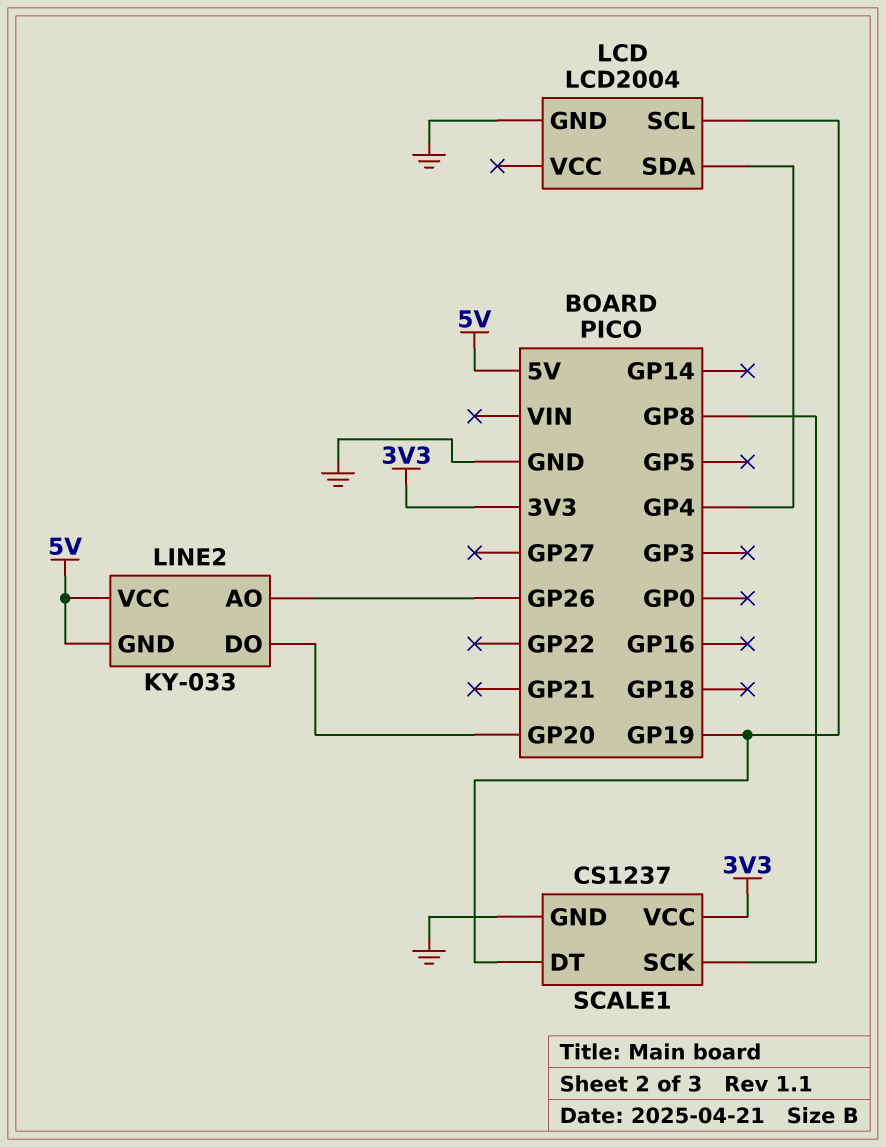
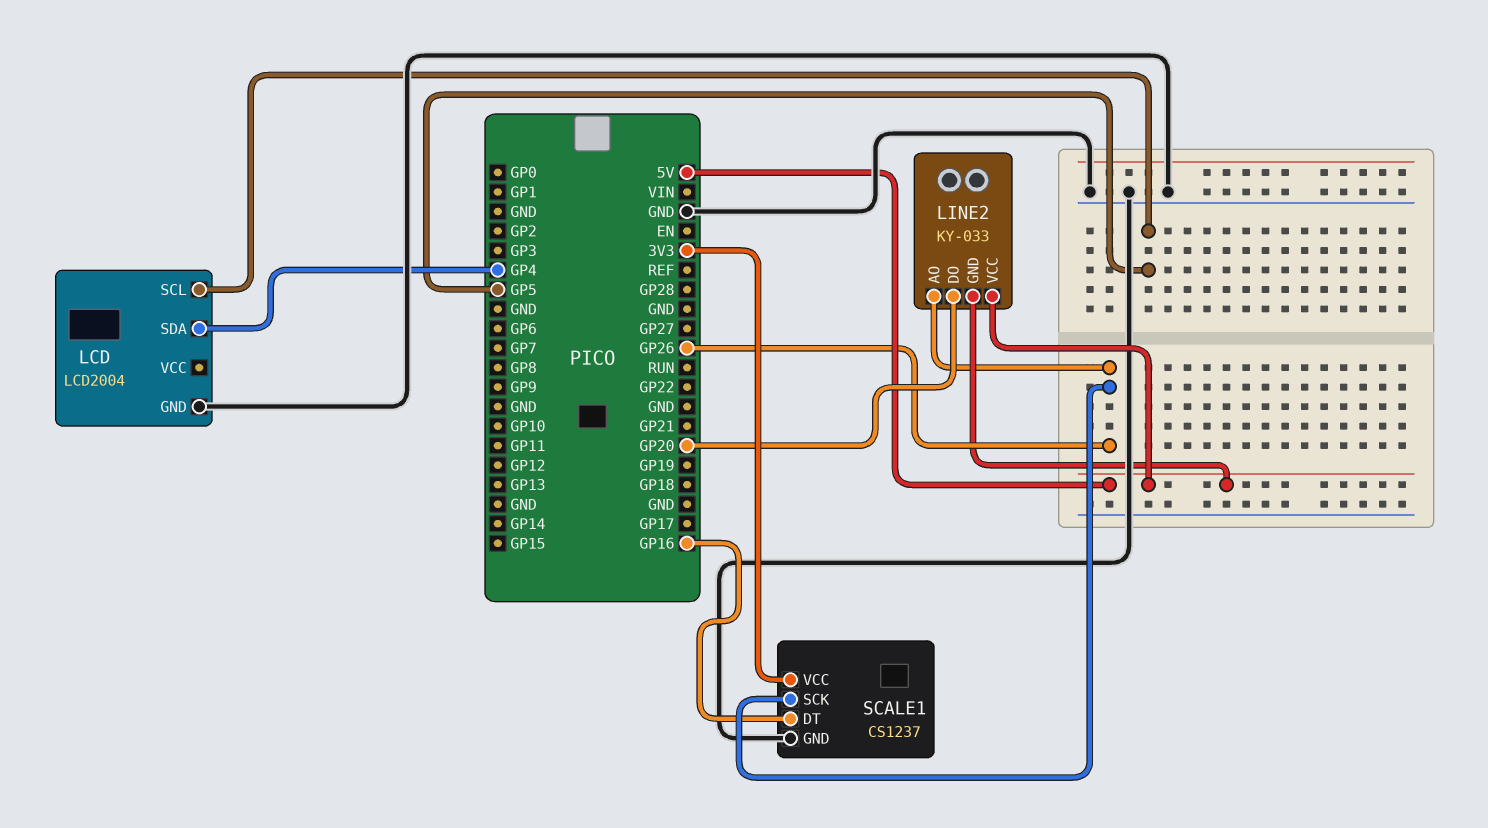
LCD pin SCL: GP19 -> GP5
SCALE1 pin DT: GP19 -> GP16
SCALE1 pin SCK: GP8 -> GP26

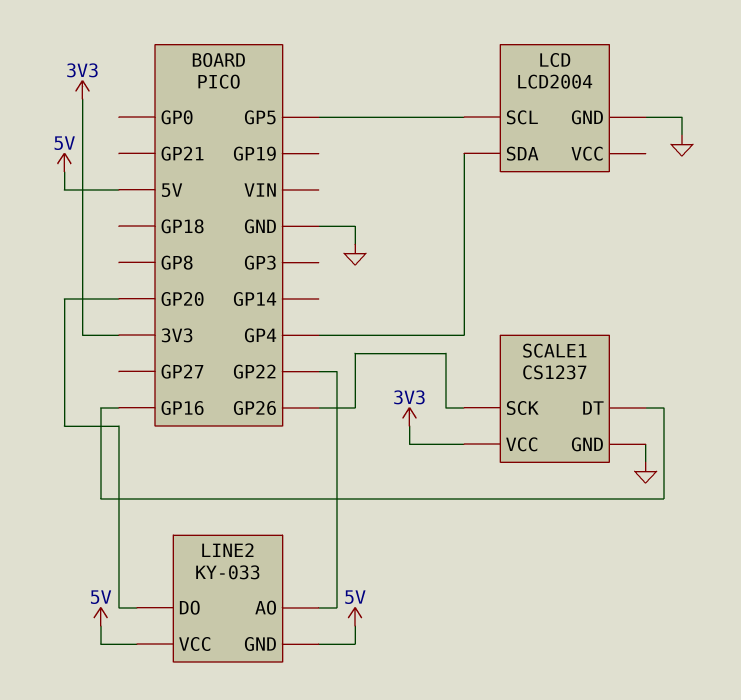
LINE2 pin AO: GP26 -> GP22

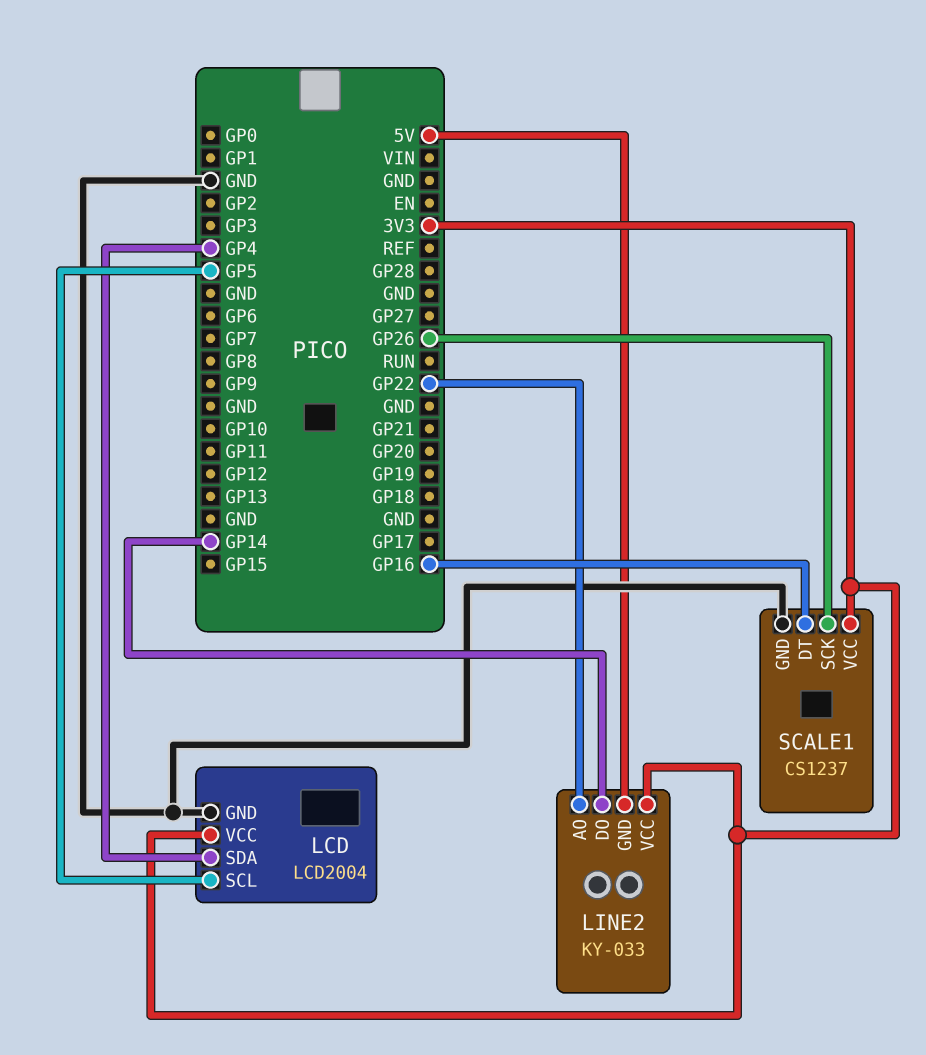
LCD pin VCC: none -> 3V3
LINE2 pin DO: GP20 -> GP14
LINE2 pin VCC: 5V -> 3V3

